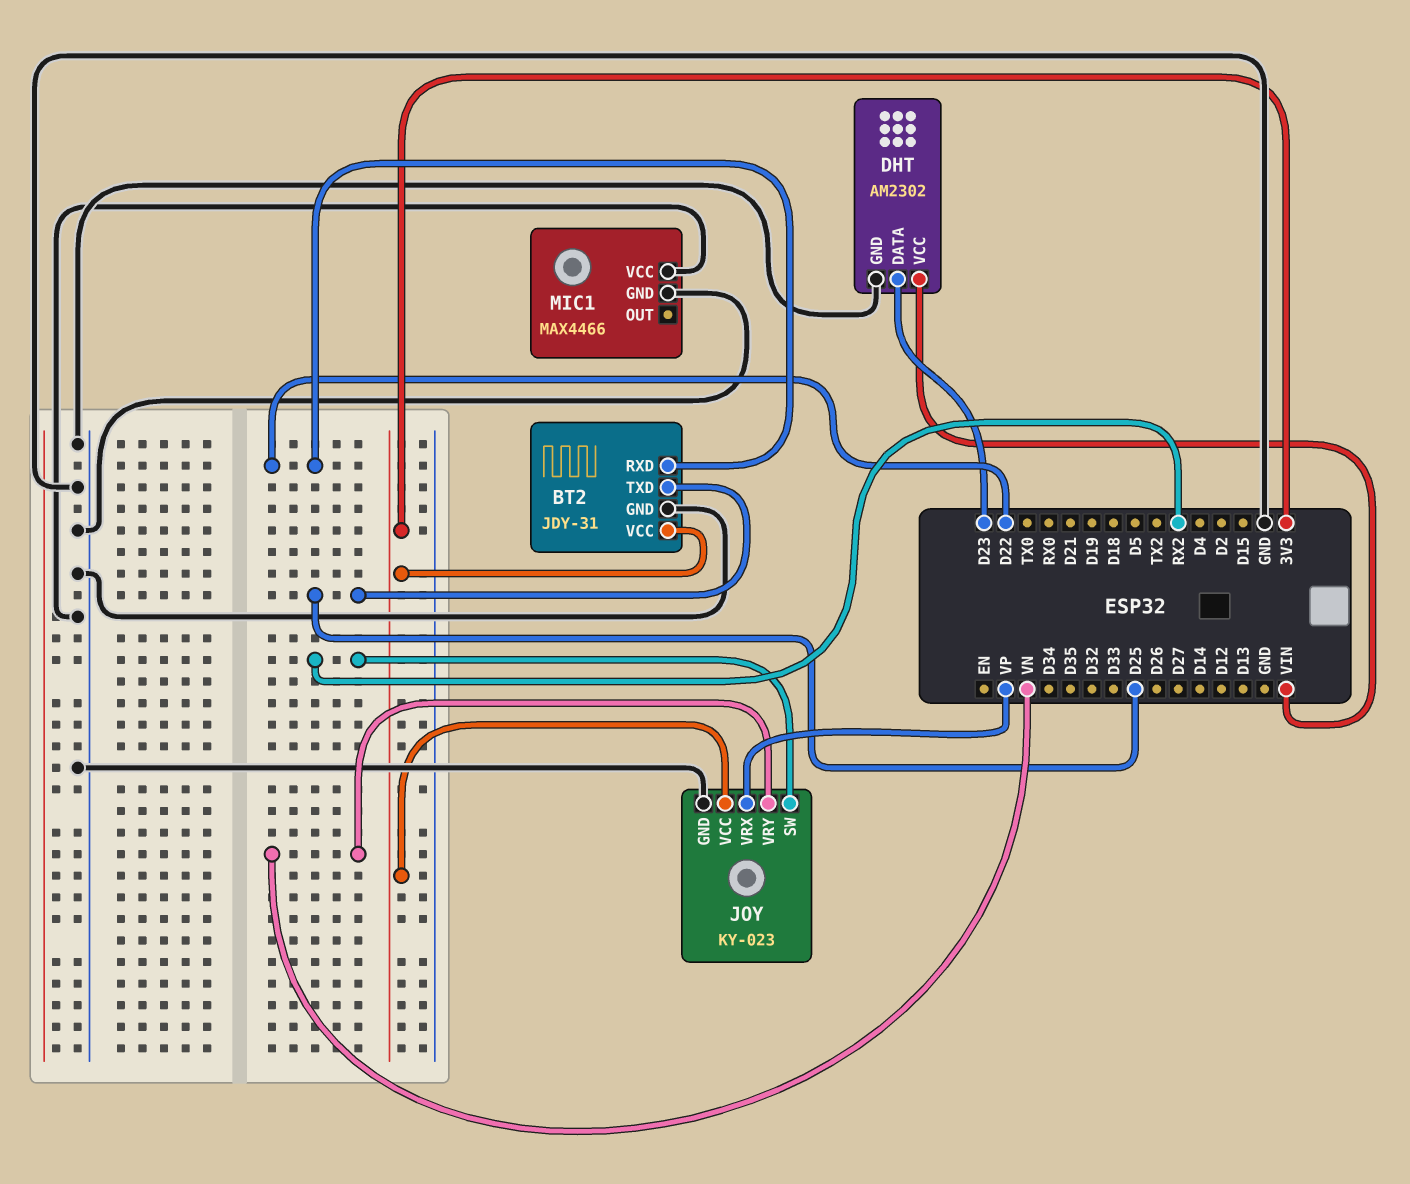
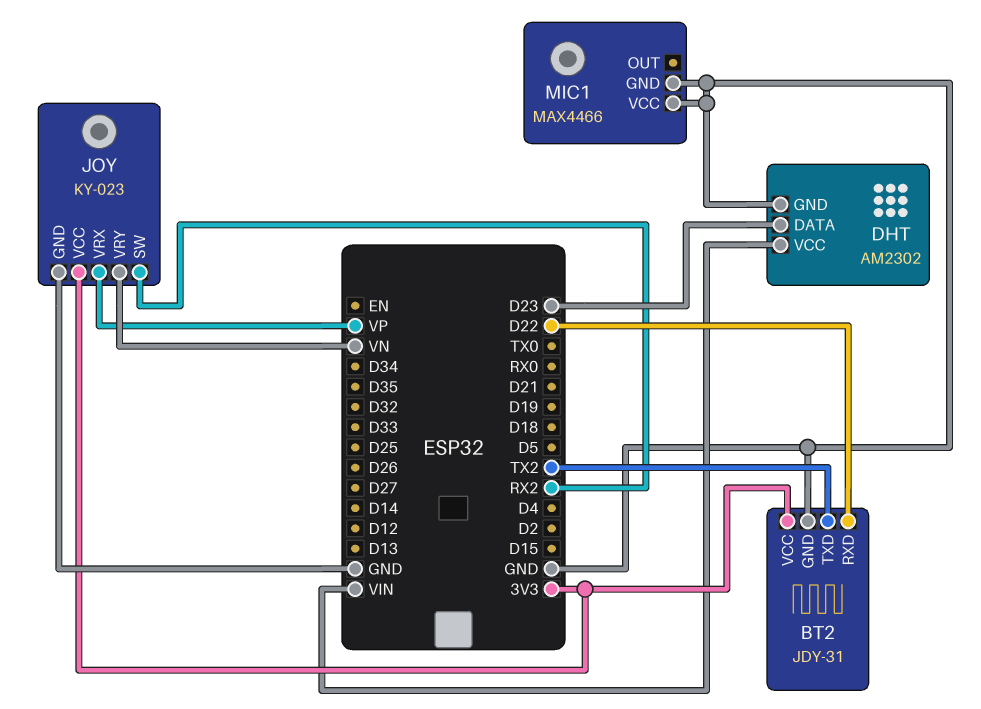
BT2 pin TXD: D25 -> TX2

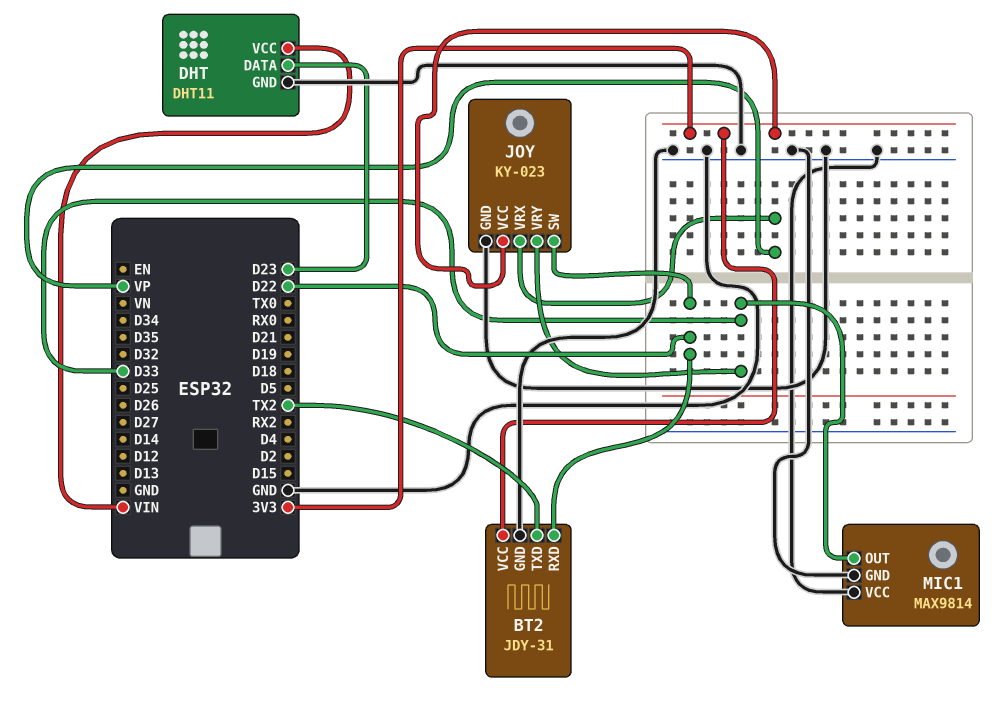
DHT: AM2302 -> DHT11
JOY pin SW: RX2 -> D22
JOY pin VRY: VN -> D33
MIC1: MAX4466 -> MAX9814
MIC1 pin OUT: none -> D33

